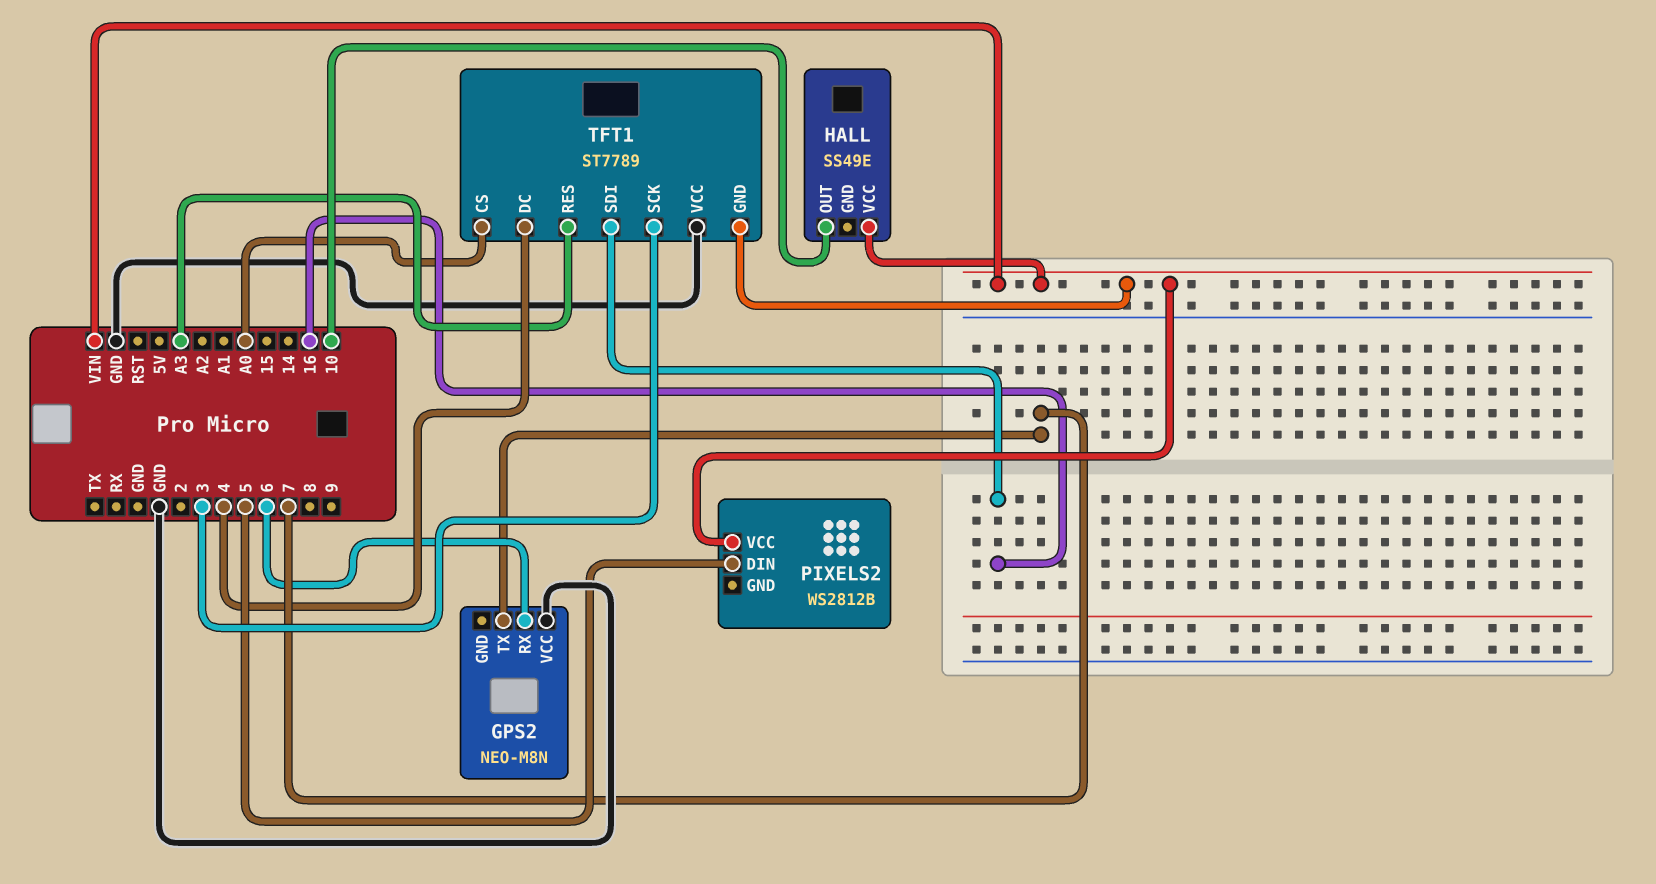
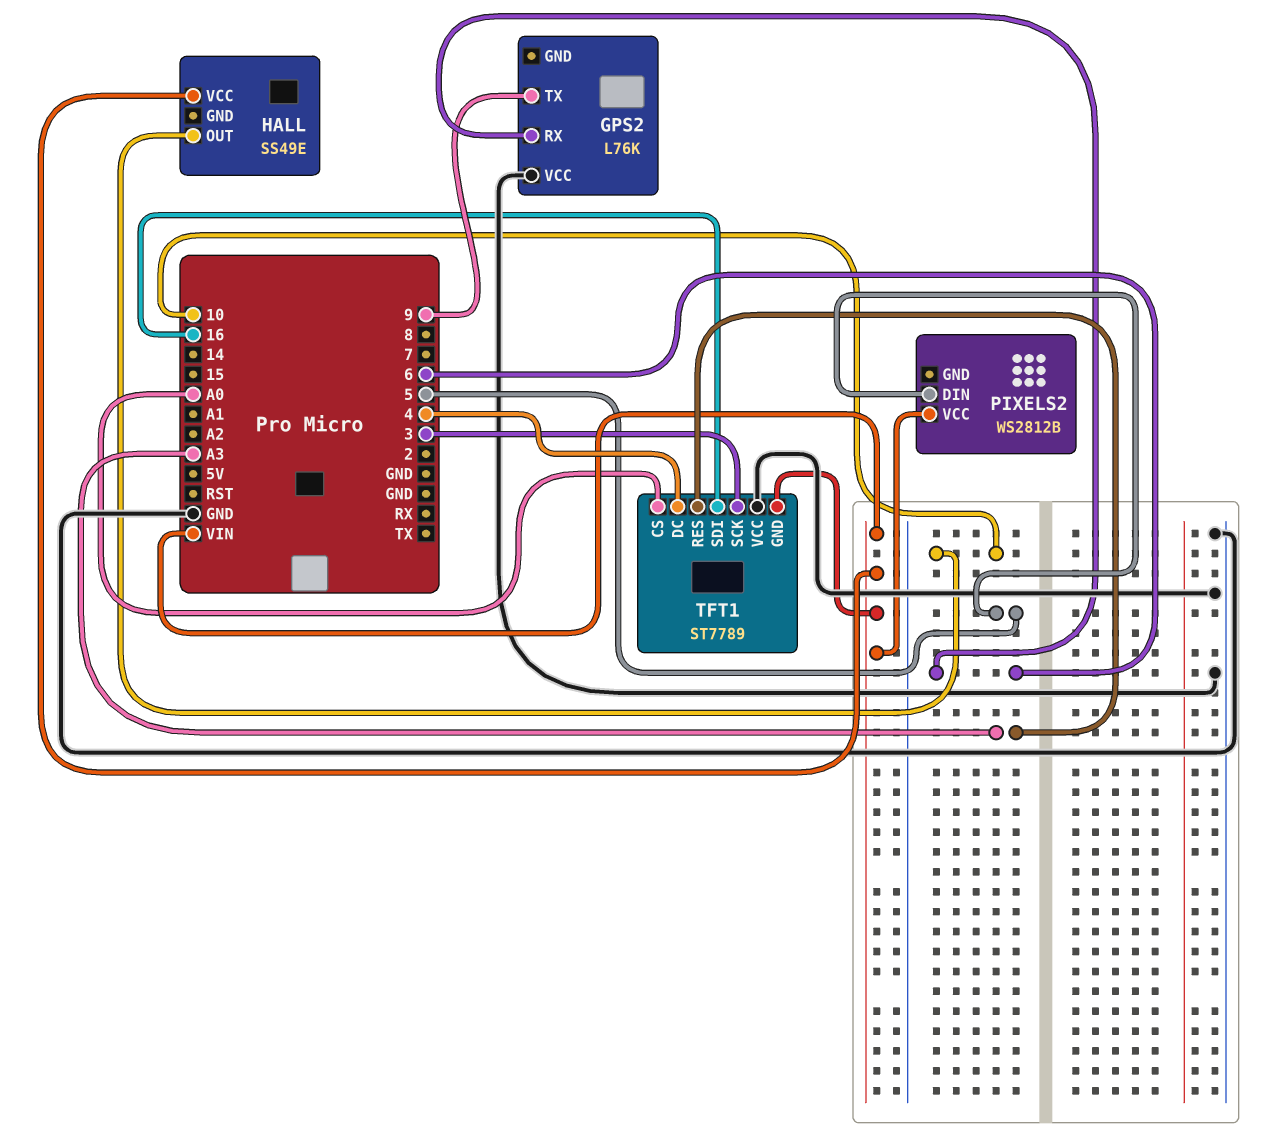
GPS2: NEO-M8N -> L76K
GPS2 pin TX: 7 -> 9

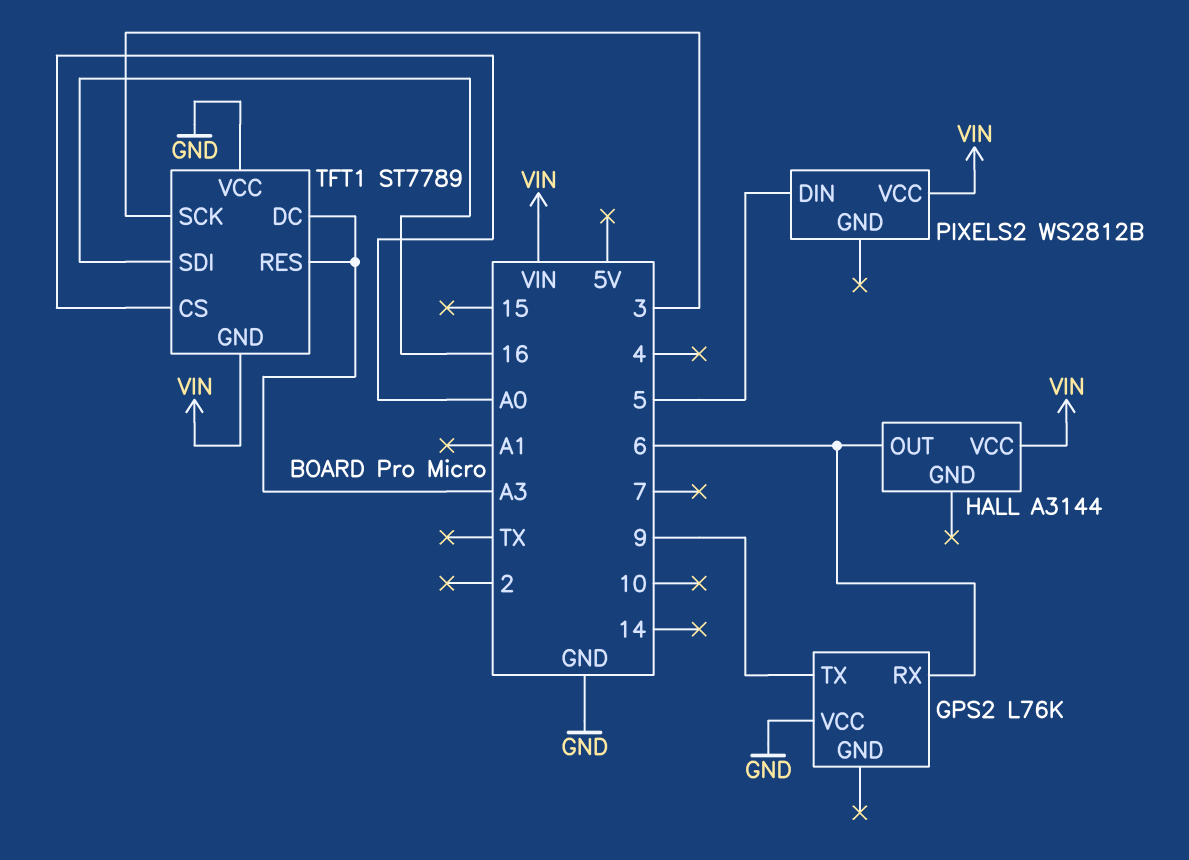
HALL: SS49E -> A3144
HALL pin OUT: 10 -> 6
TFT1 pin DC: 4 -> A3

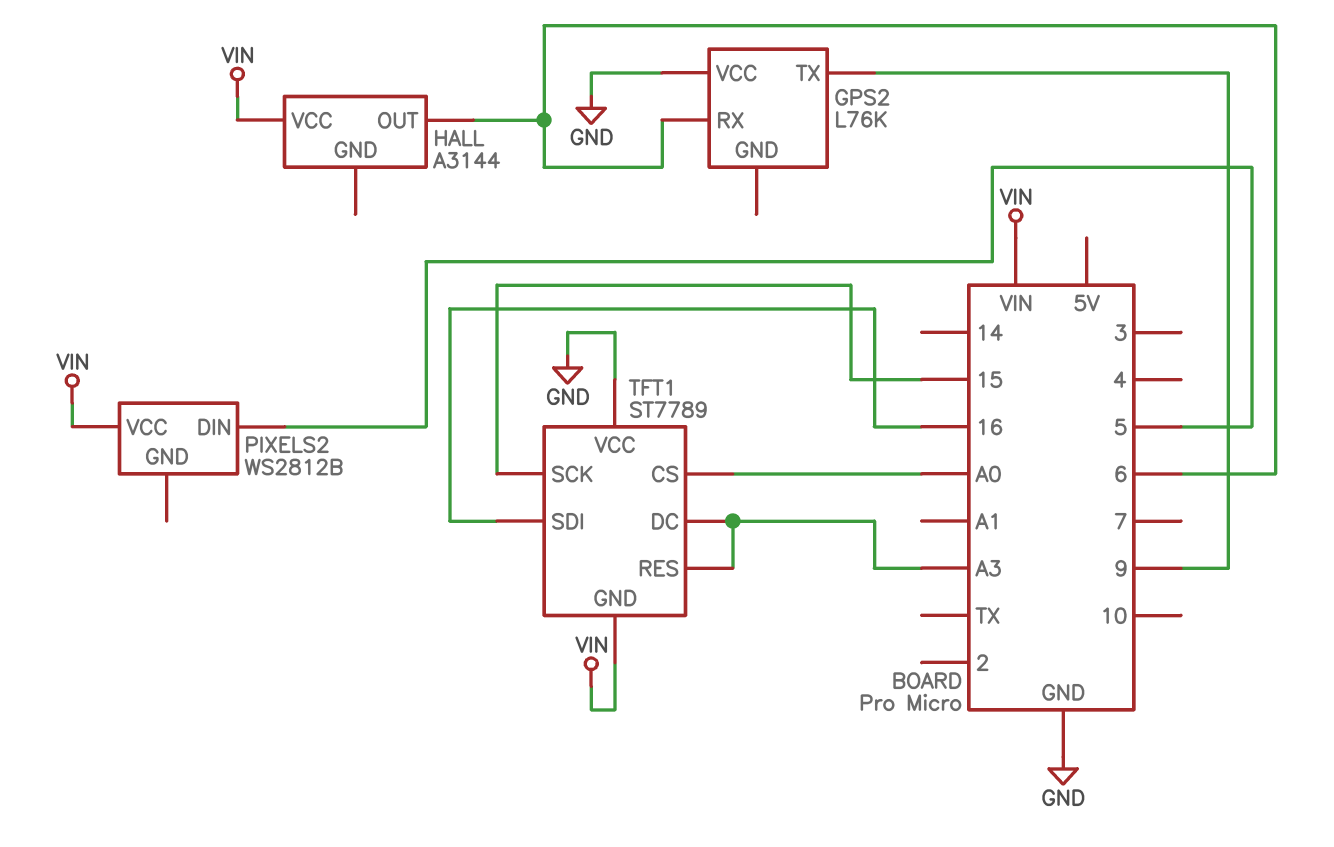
TFT1 pin SCK: 3 -> 15

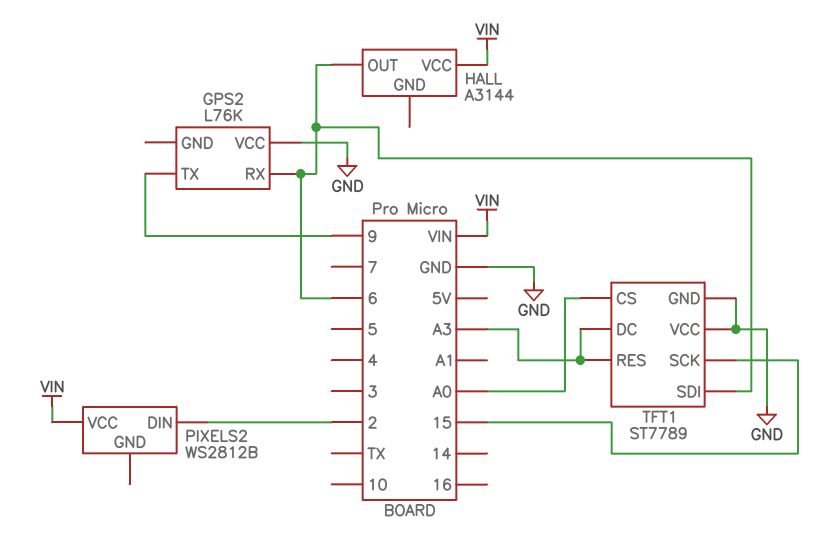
PIXELS2 pin DIN: 5 -> 2
TFT1 pin GND: VIN -> GND
TFT1 pin SDI: 16 -> 6

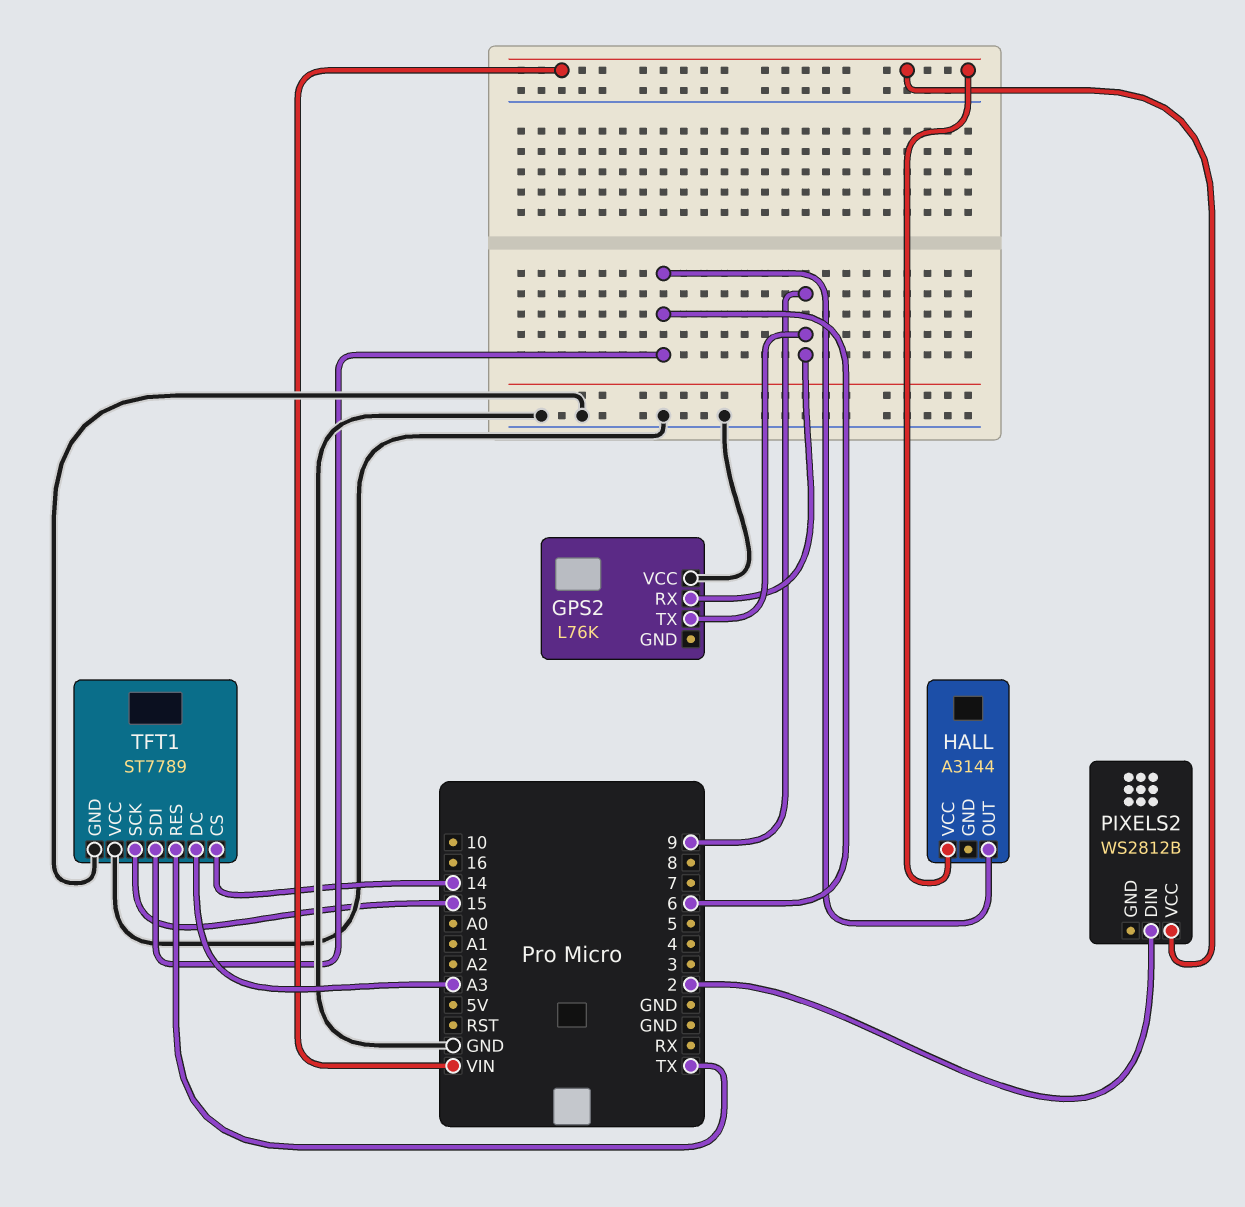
GPS2 pin RX: 6 -> 9
TFT1 pin CS: A0 -> 14
TFT1 pin RES: A3 -> TX

